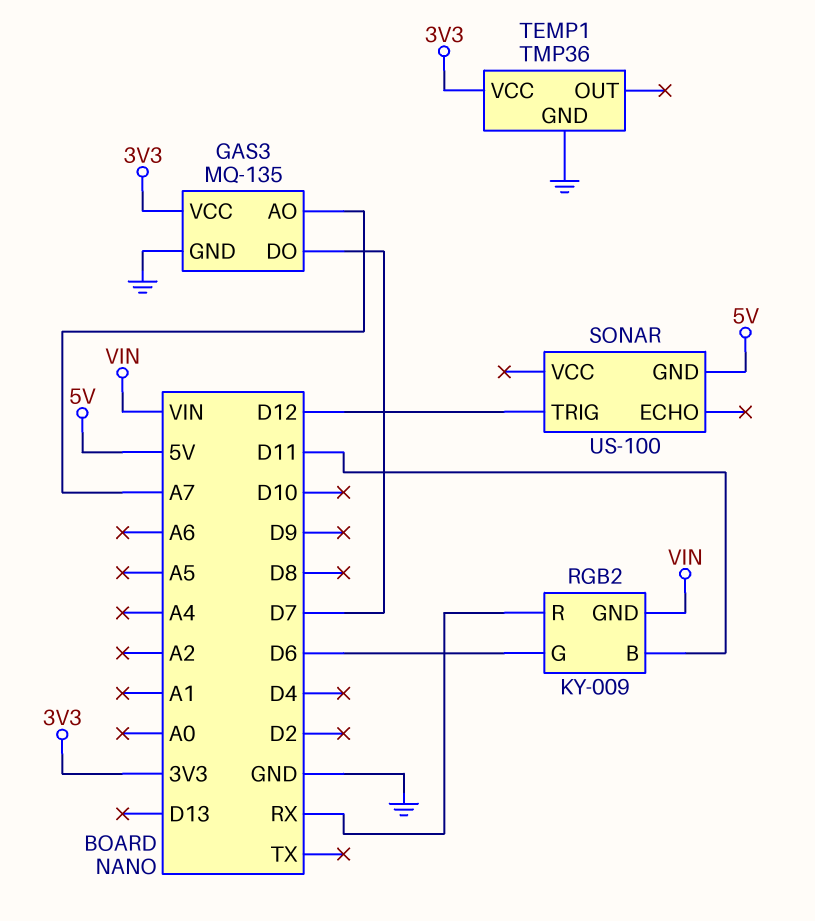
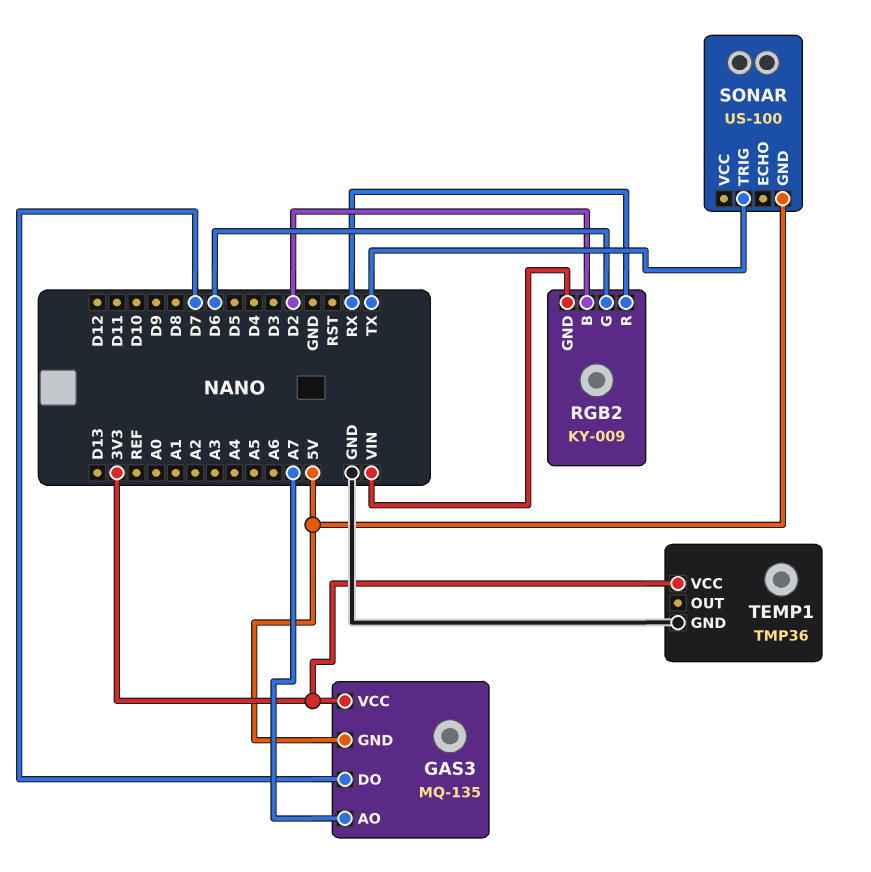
GAS3 pin GND: GND -> 5V
RGB2 pin B: D11 -> D2
SONAR pin TRIG: D12 -> TX

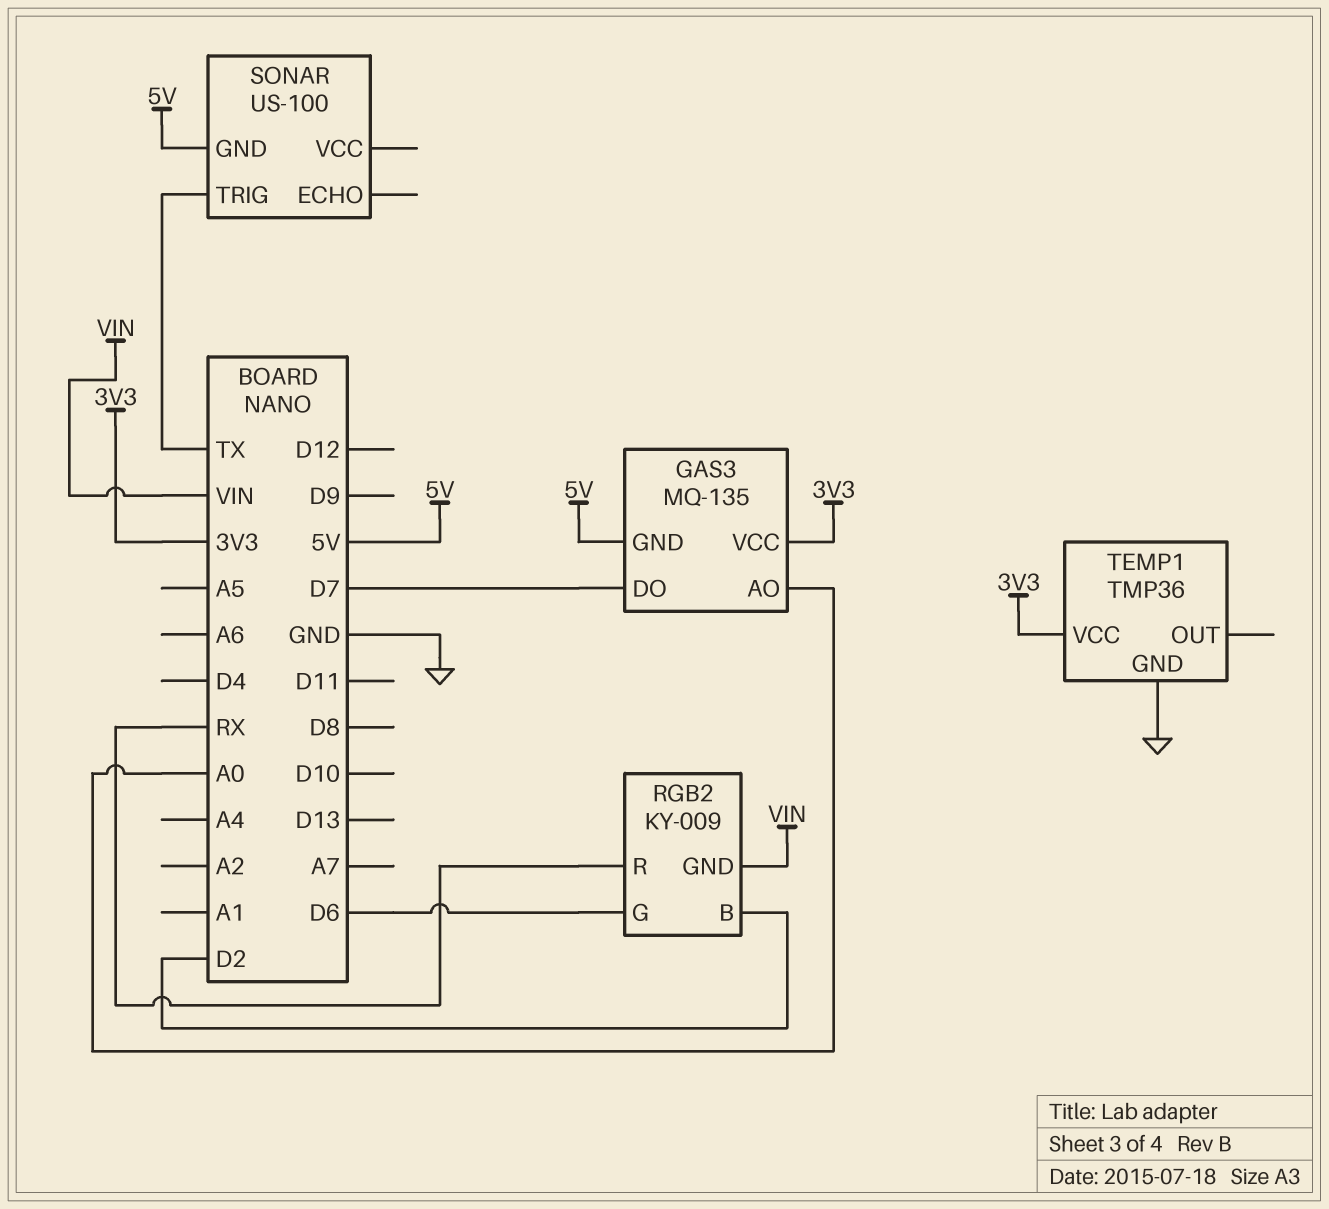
GAS3 pin AO: A7 -> A0

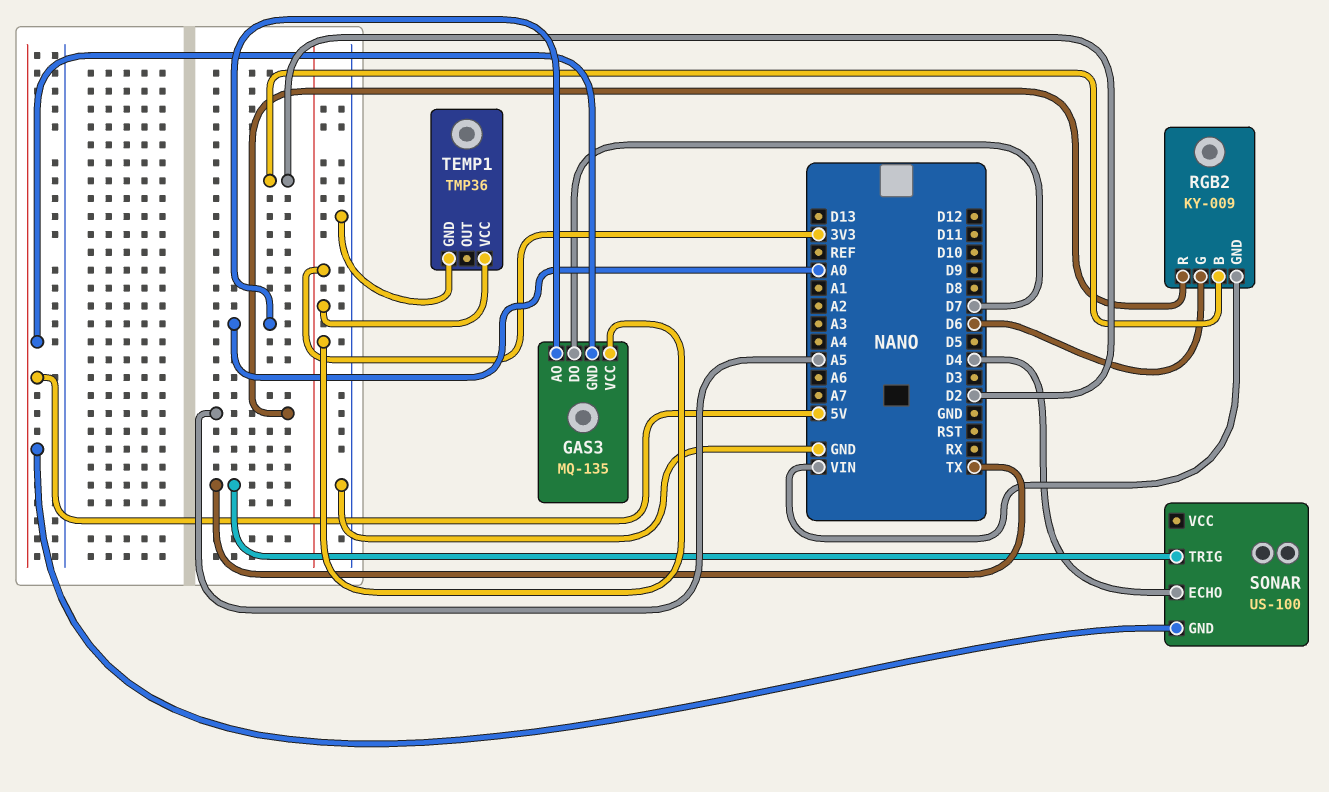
RGB2 pin R: RX -> A5
SONAR pin ECHO: none -> D4

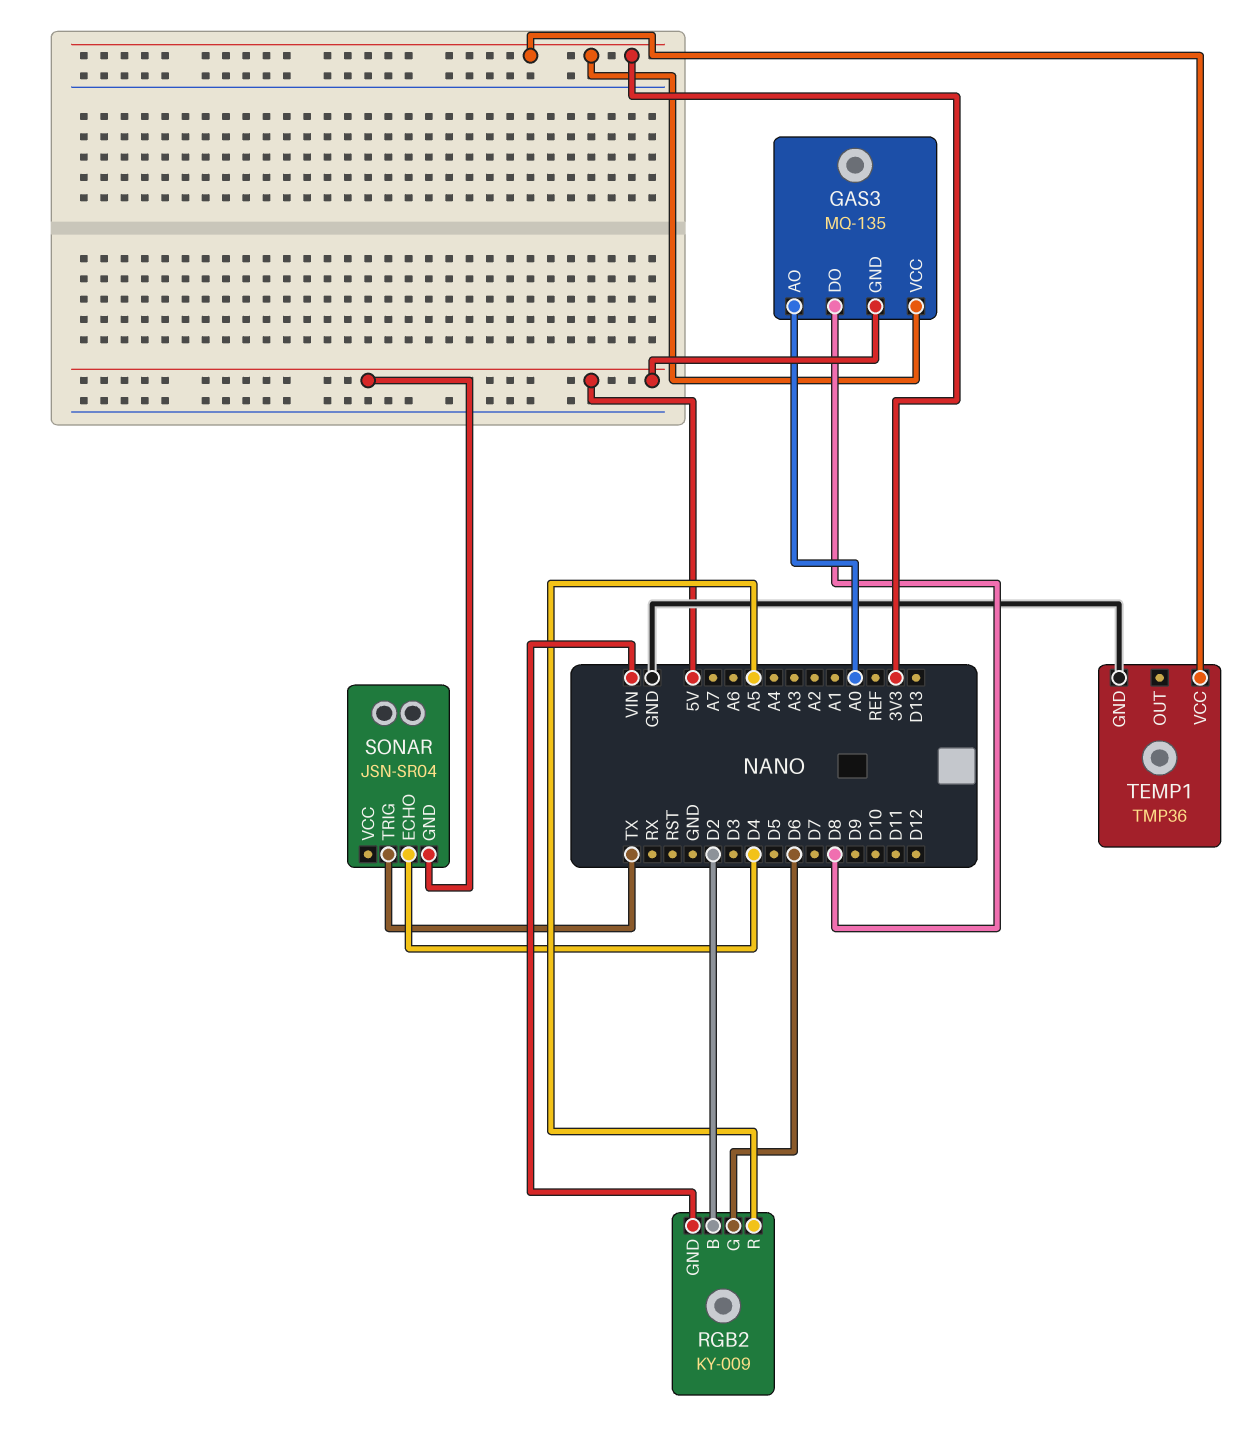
GAS3 pin DO: D7 -> D8
SONAR: US-100 -> JSN-SR04

